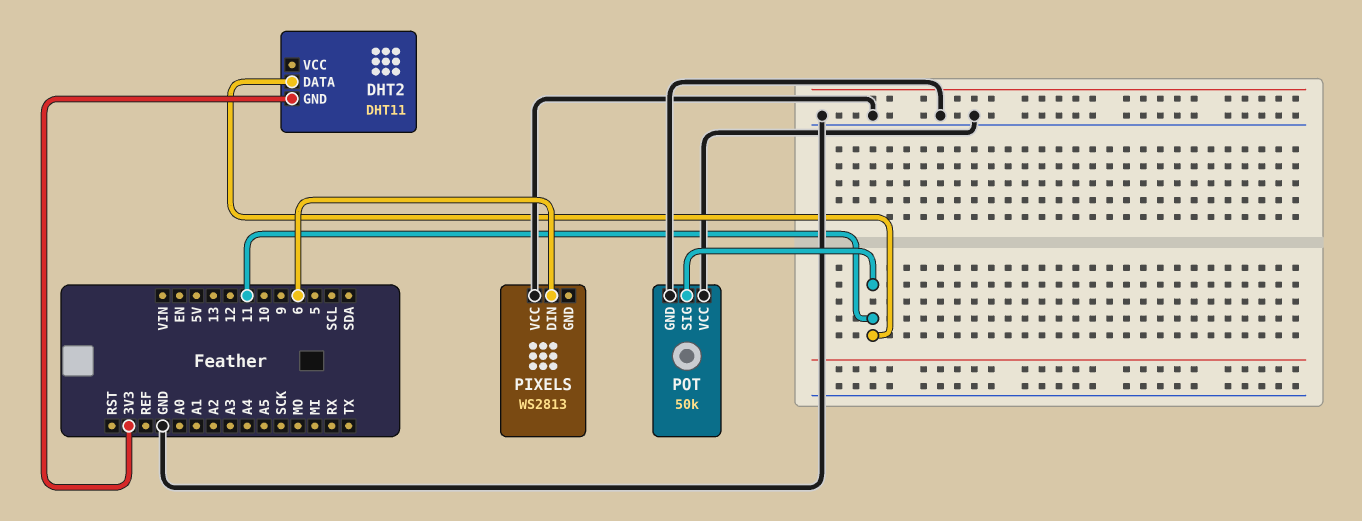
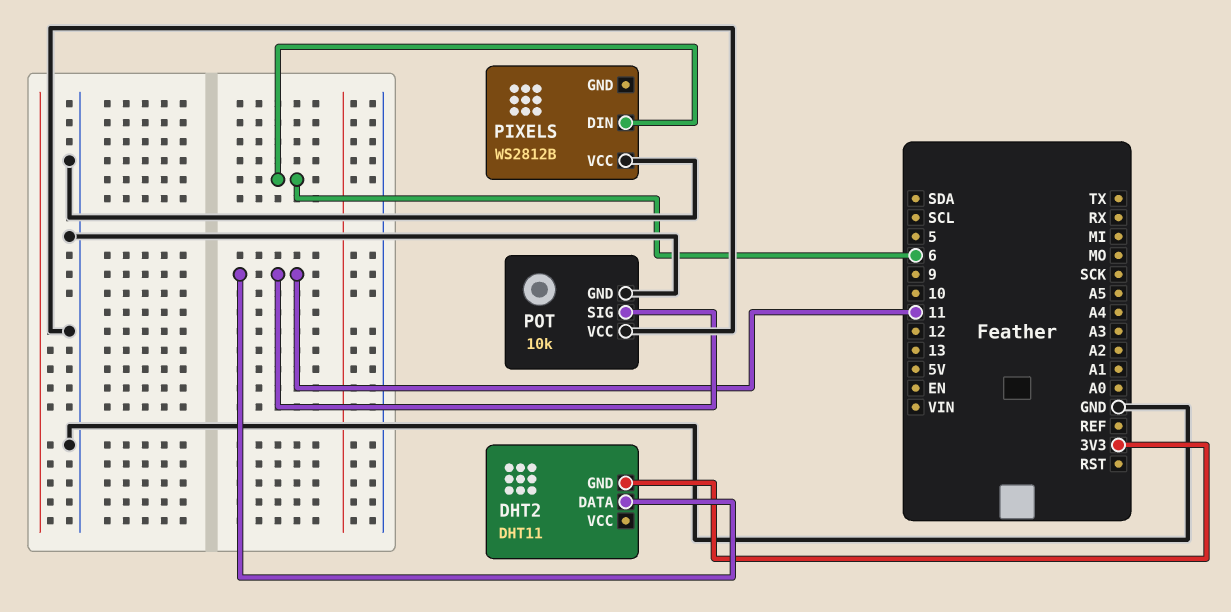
PIXELS: WS2813 -> WS2812B
POT: 50k -> 10k

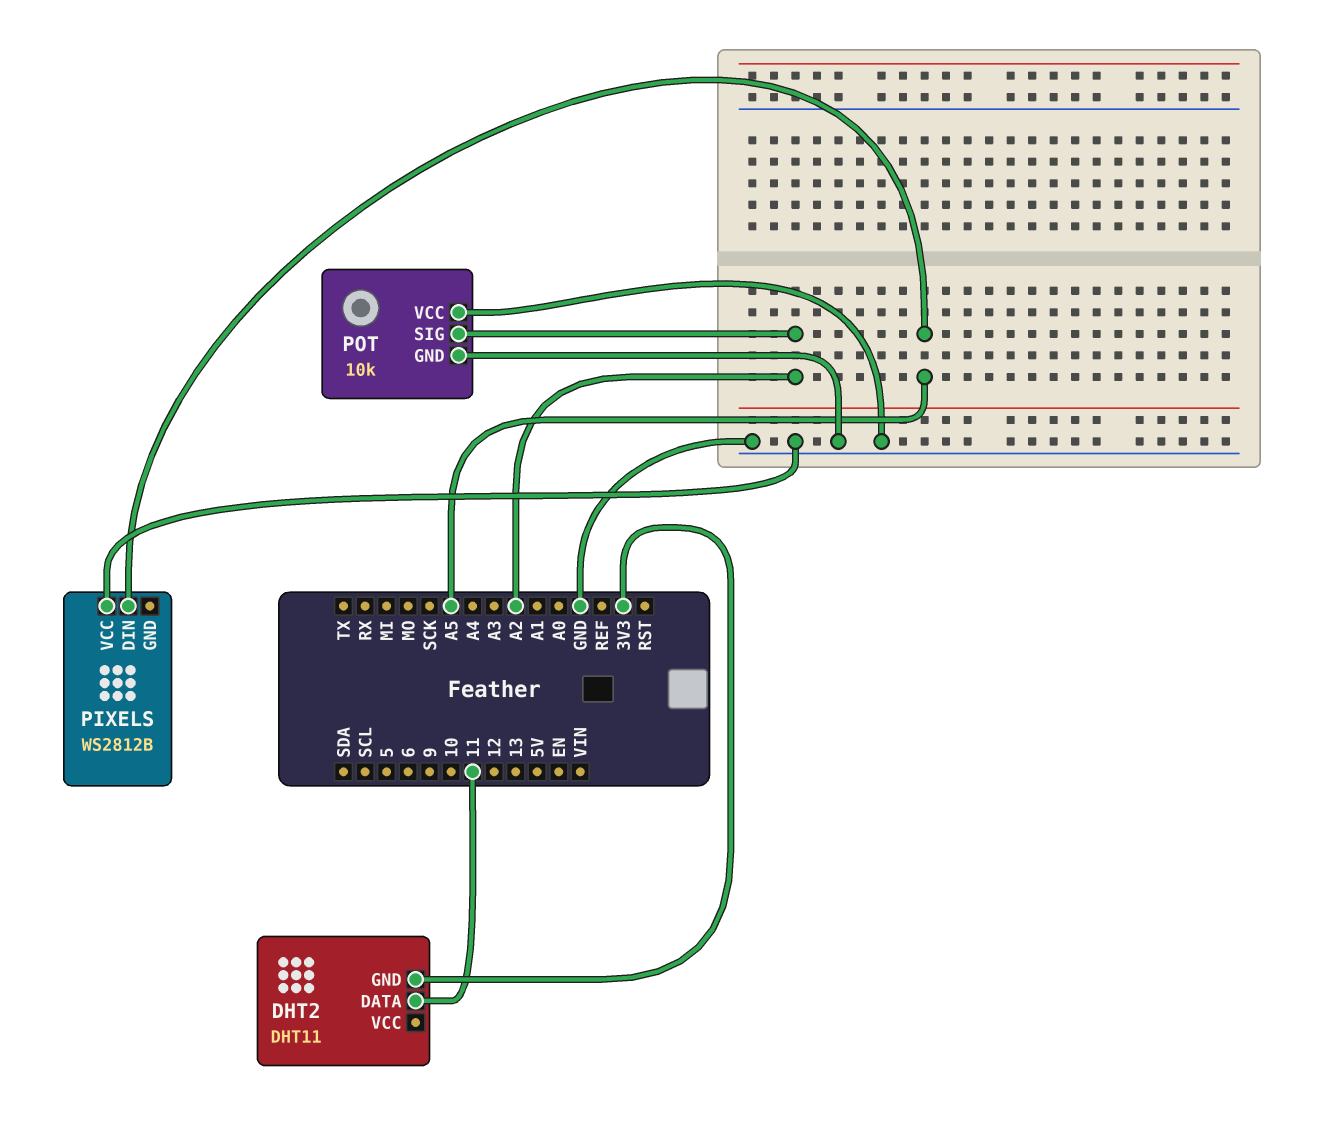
PIXELS pin DIN: 6 -> A5
POT pin SIG: 11 -> A2

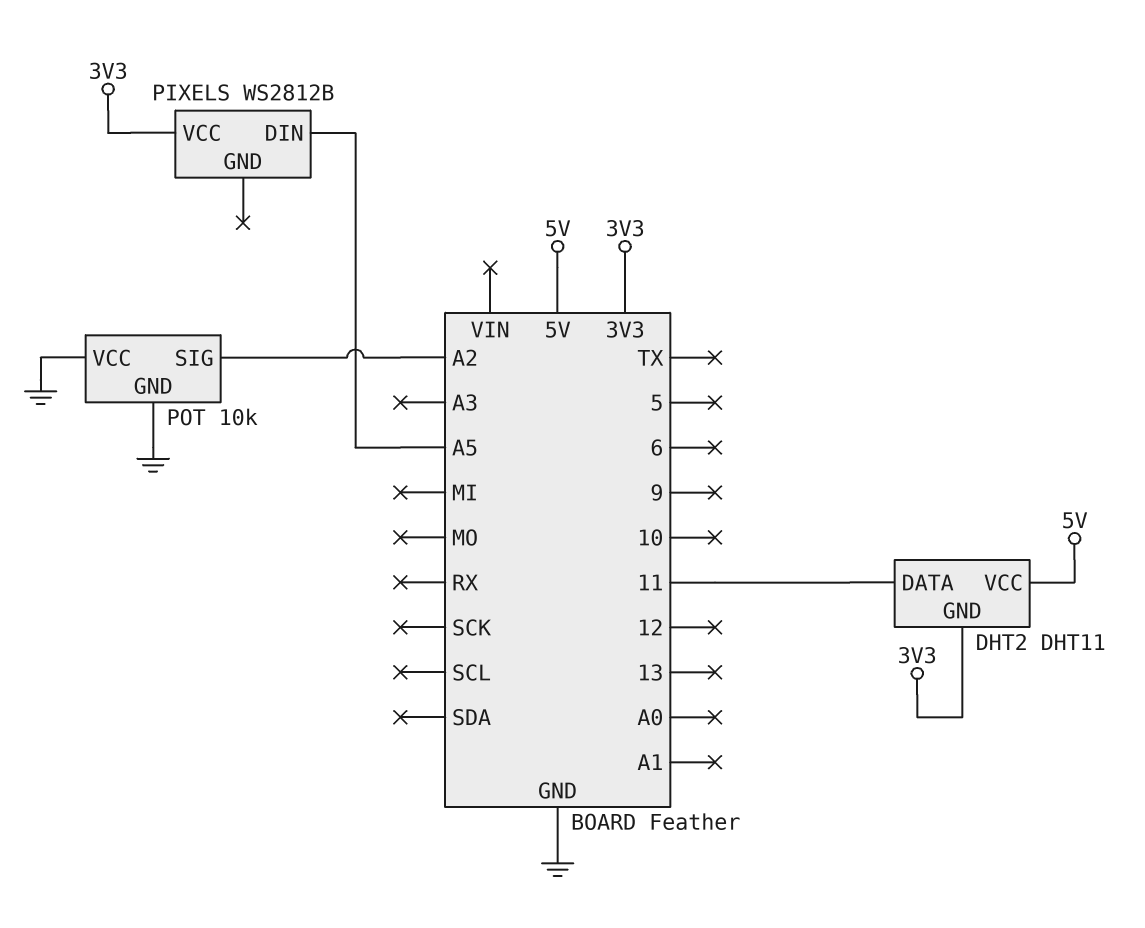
DHT2 pin VCC: none -> 5V
PIXELS pin VCC: GND -> 3V3

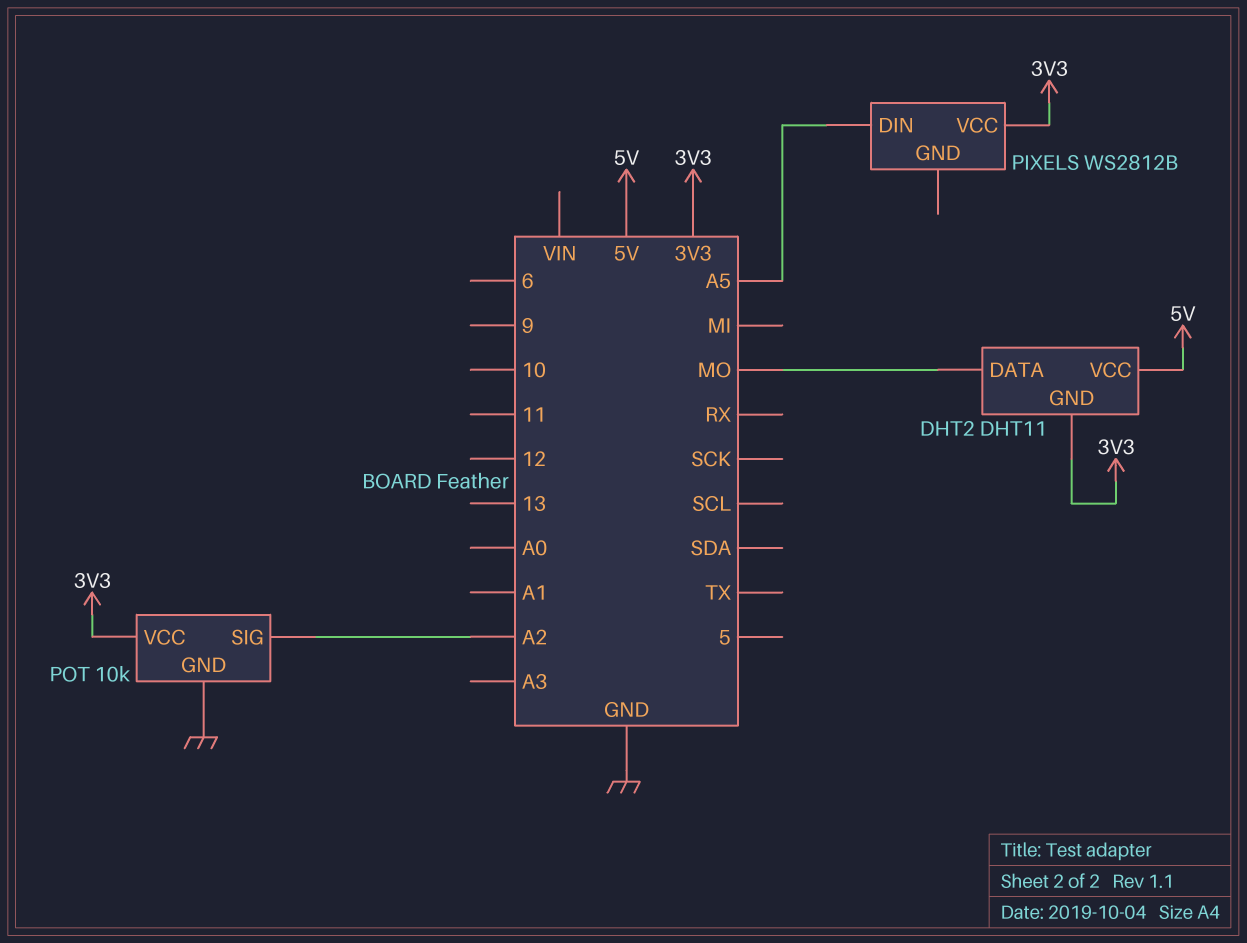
DHT2 pin DATA: 11 -> MO
POT pin VCC: GND -> 3V3

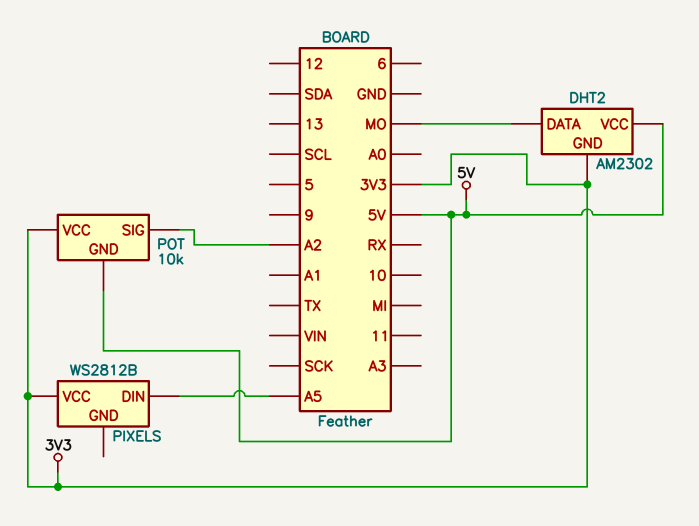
DHT2: DHT11 -> AM2302
POT pin GND: GND -> 5V

